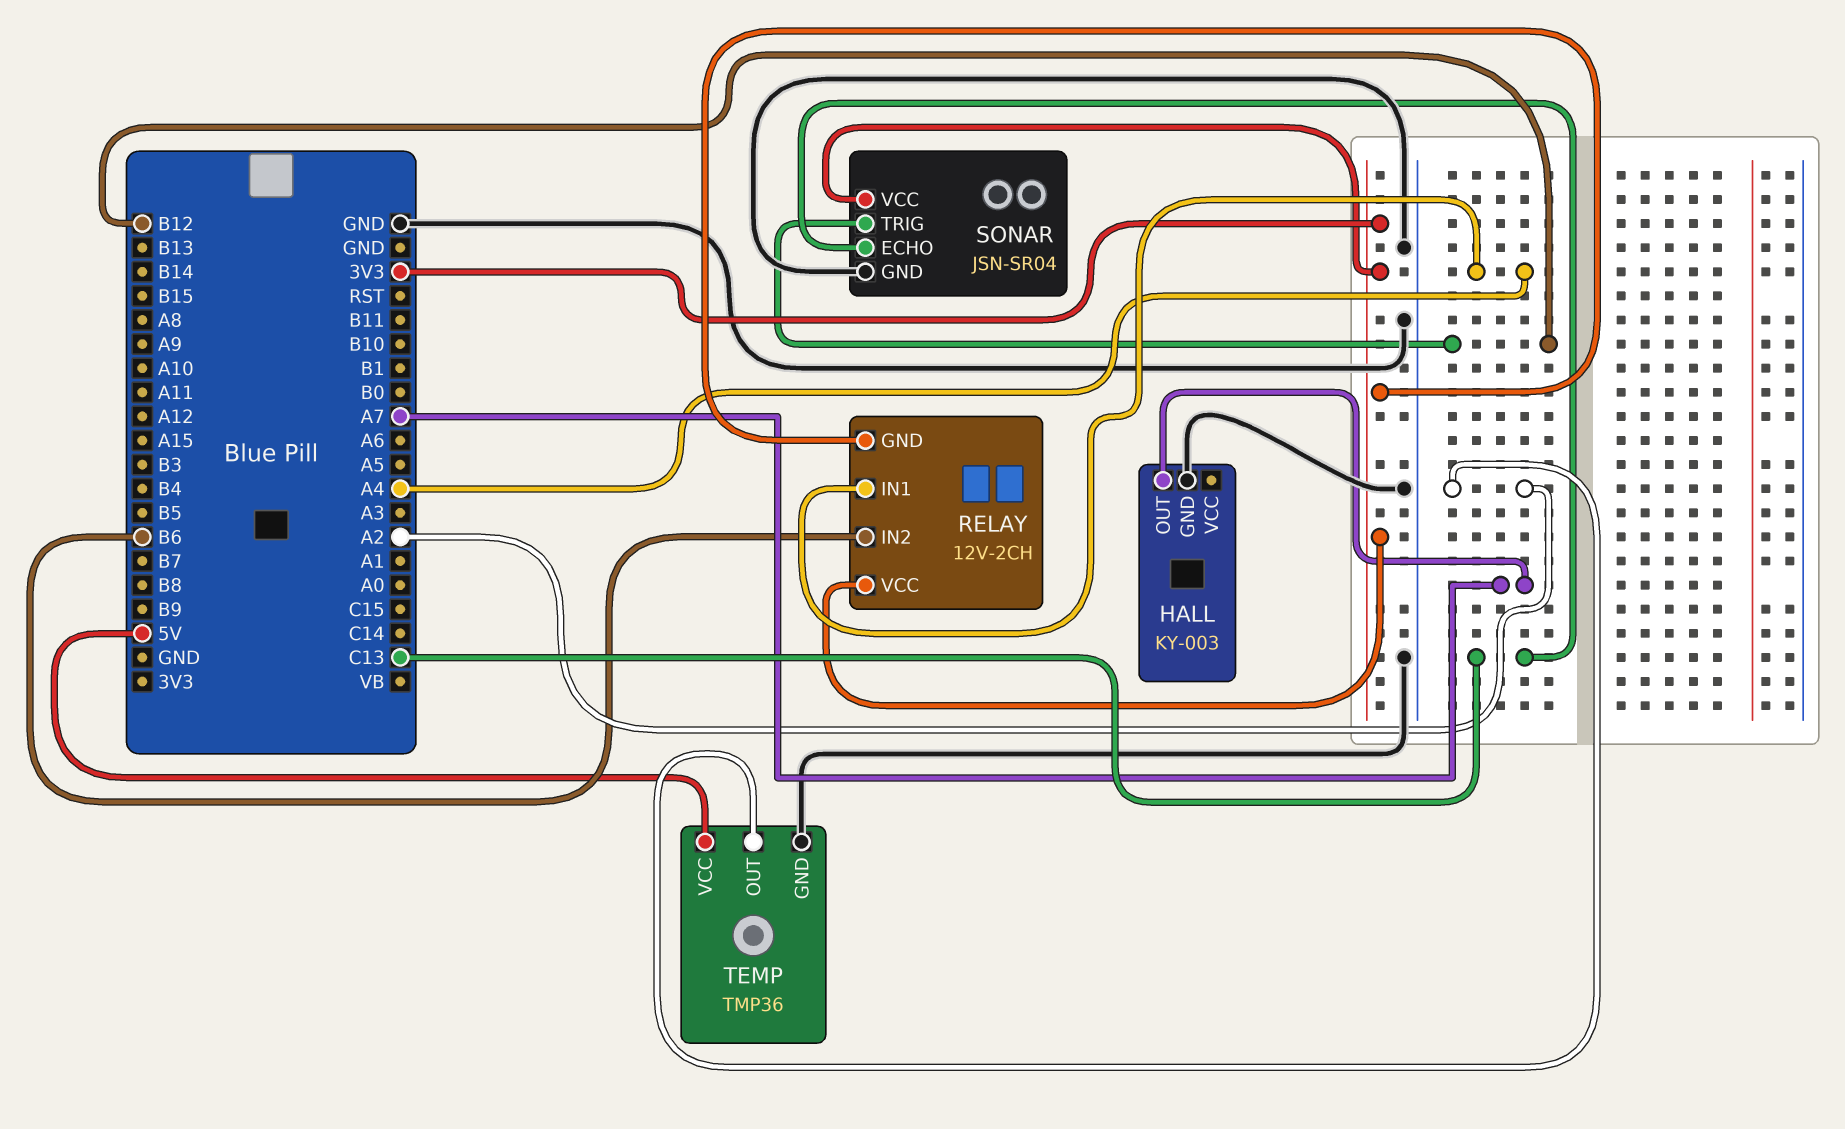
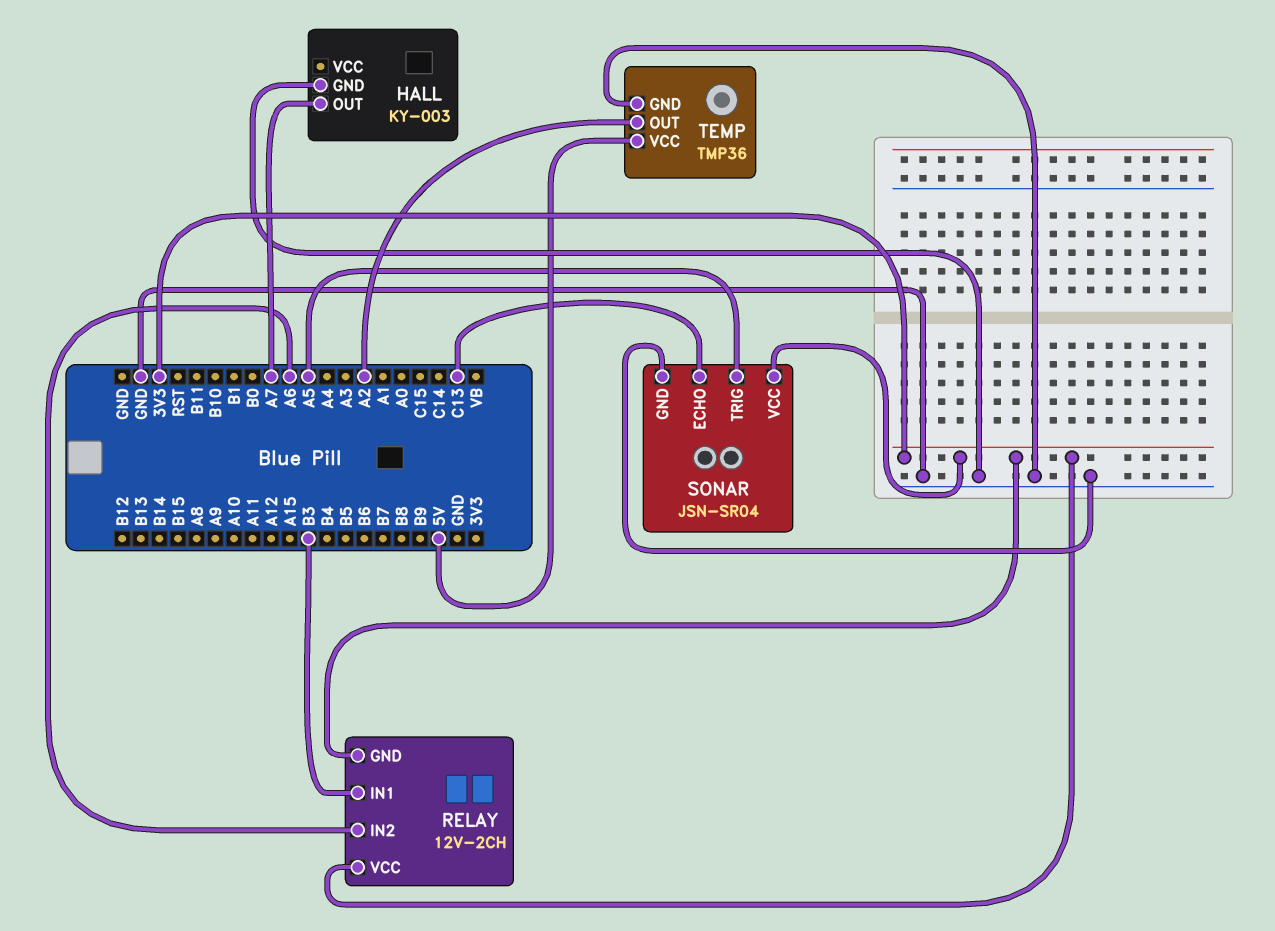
RELAY pin IN1: A4 -> B3
RELAY pin IN2: B6 -> A6
SONAR pin TRIG: B12 -> A5

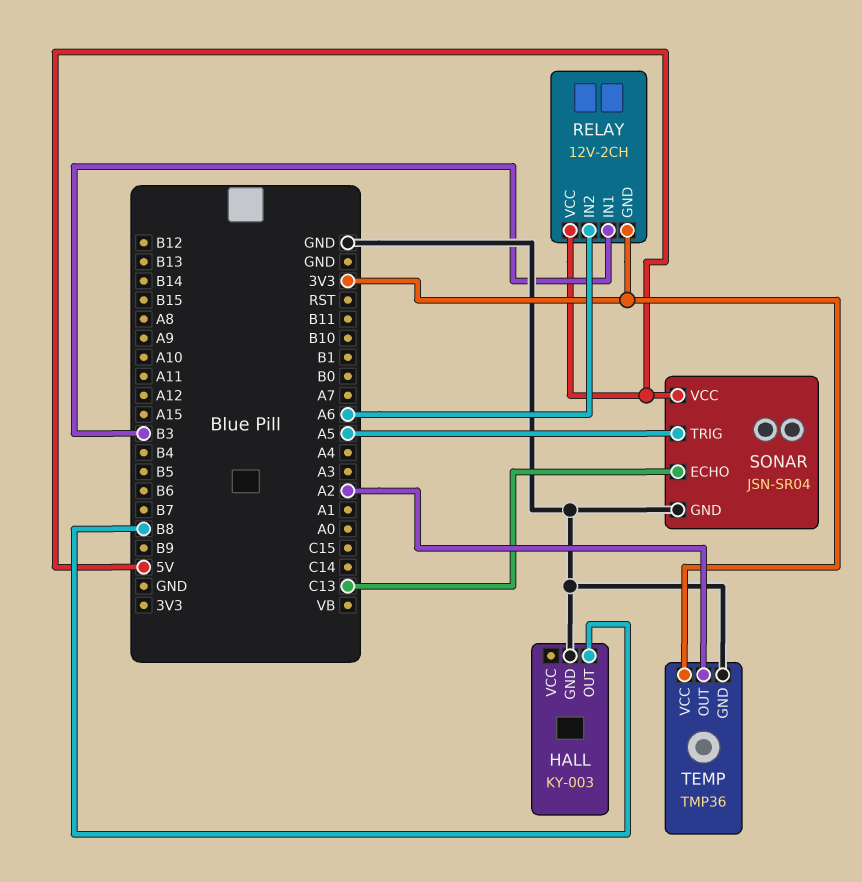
HALL pin OUT: A7 -> B8
RELAY pin VCC: 3V3 -> 5V
SONAR pin VCC: 3V3 -> 5V
TEMP pin VCC: 5V -> 3V3

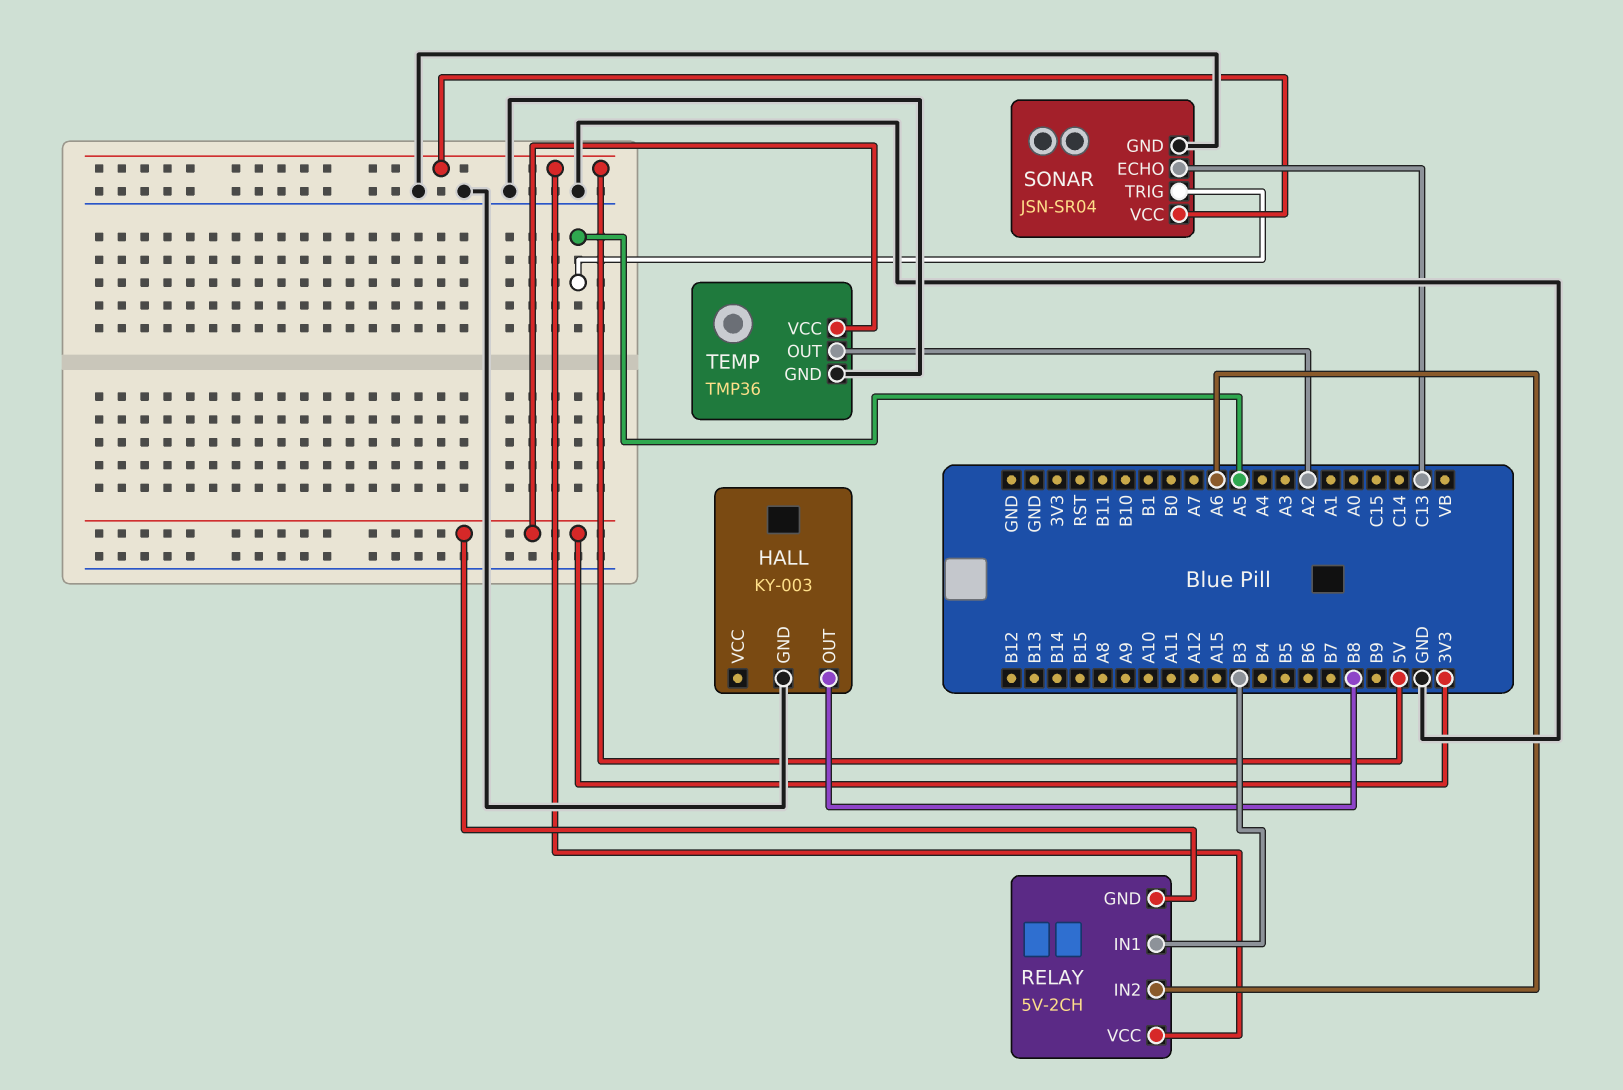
RELAY: 12V-2CH -> 5V-2CH

